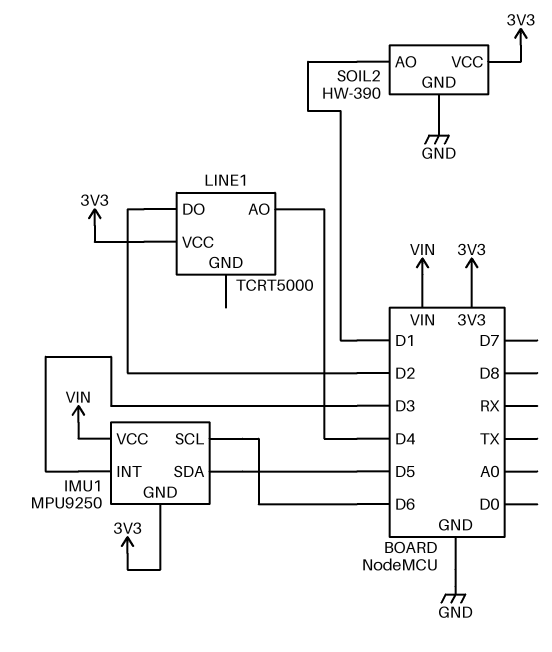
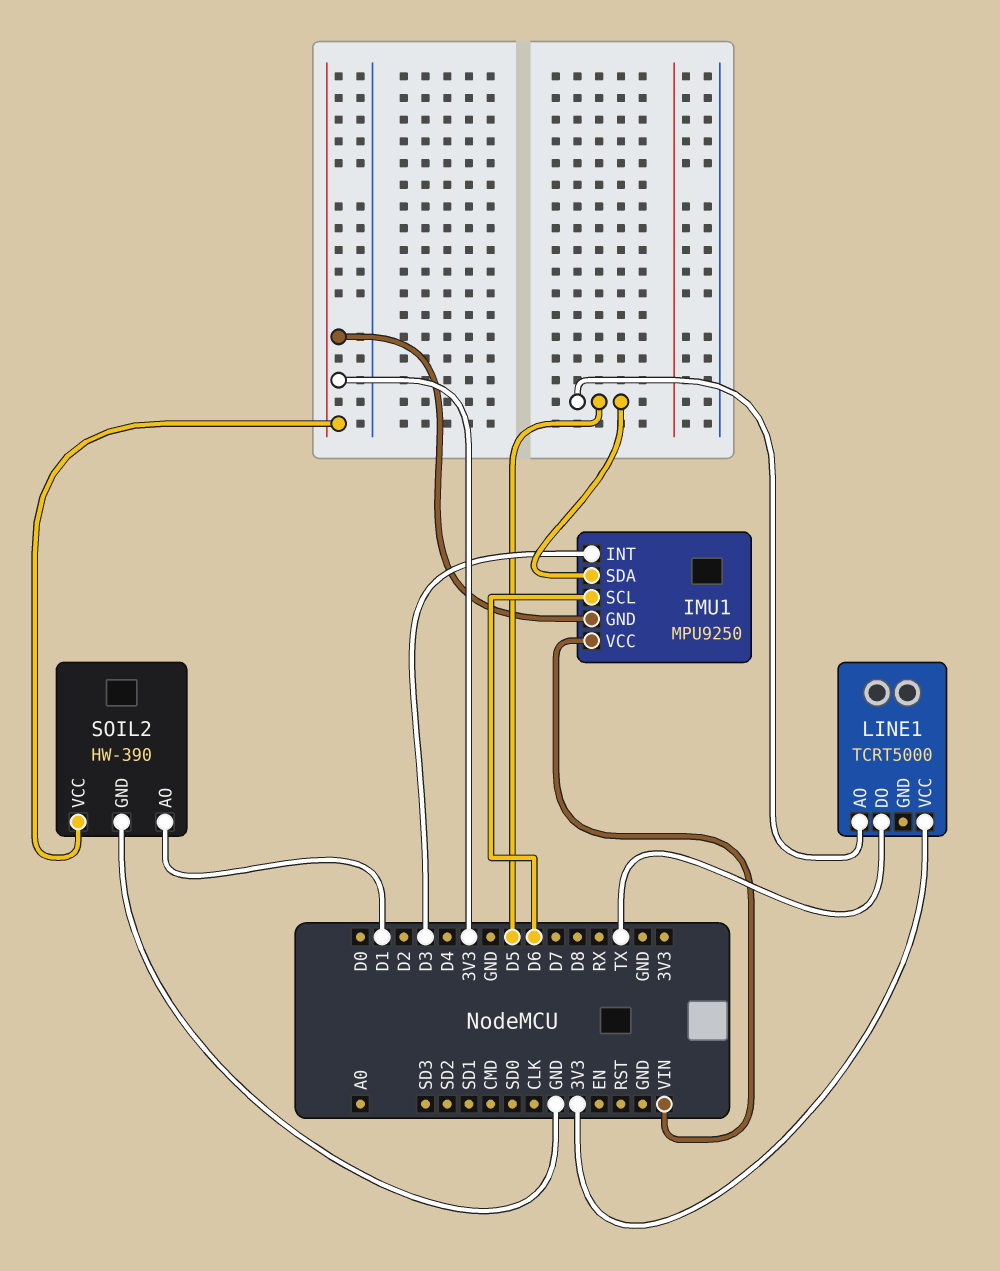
LINE1 pin AO: D4 -> D5
LINE1 pin DO: D2 -> TX

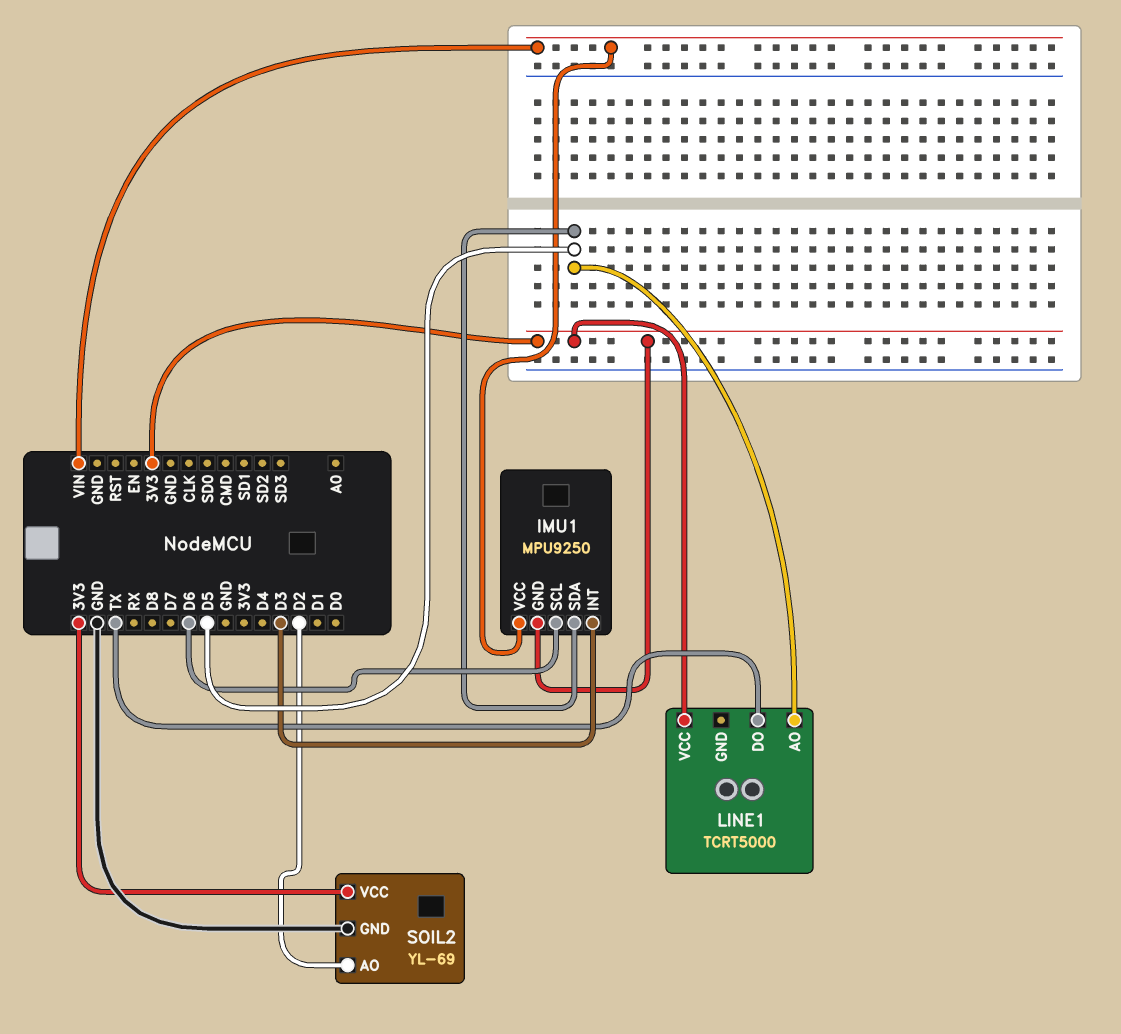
SOIL2: HW-390 -> YL-69
SOIL2 pin AO: D1 -> D2

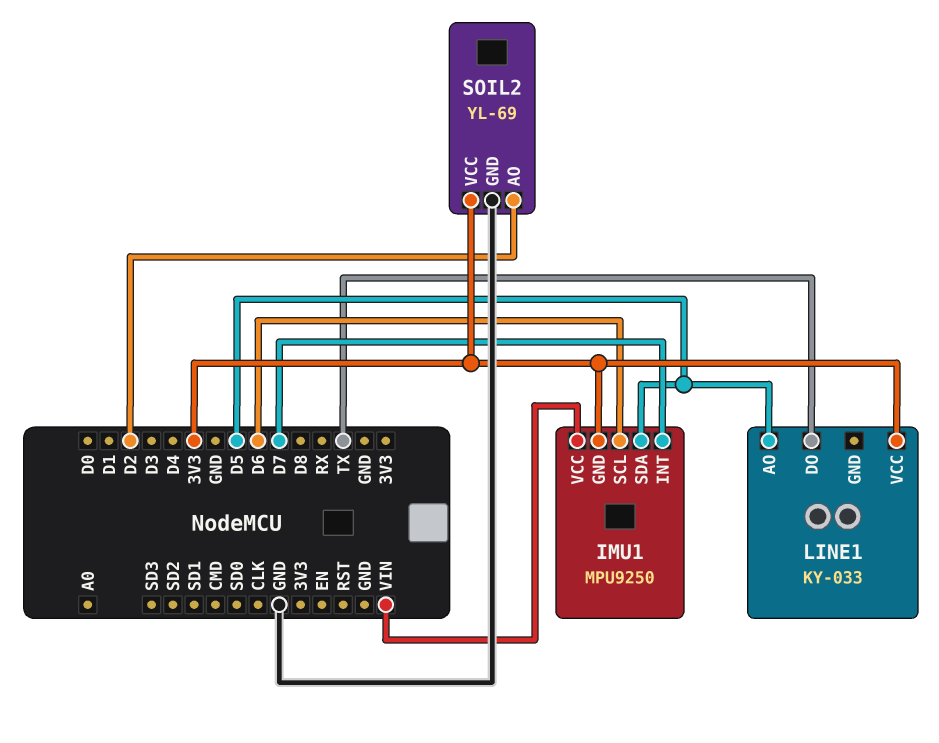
IMU1 pin INT: D3 -> D7
LINE1: TCRT5000 -> KY-033

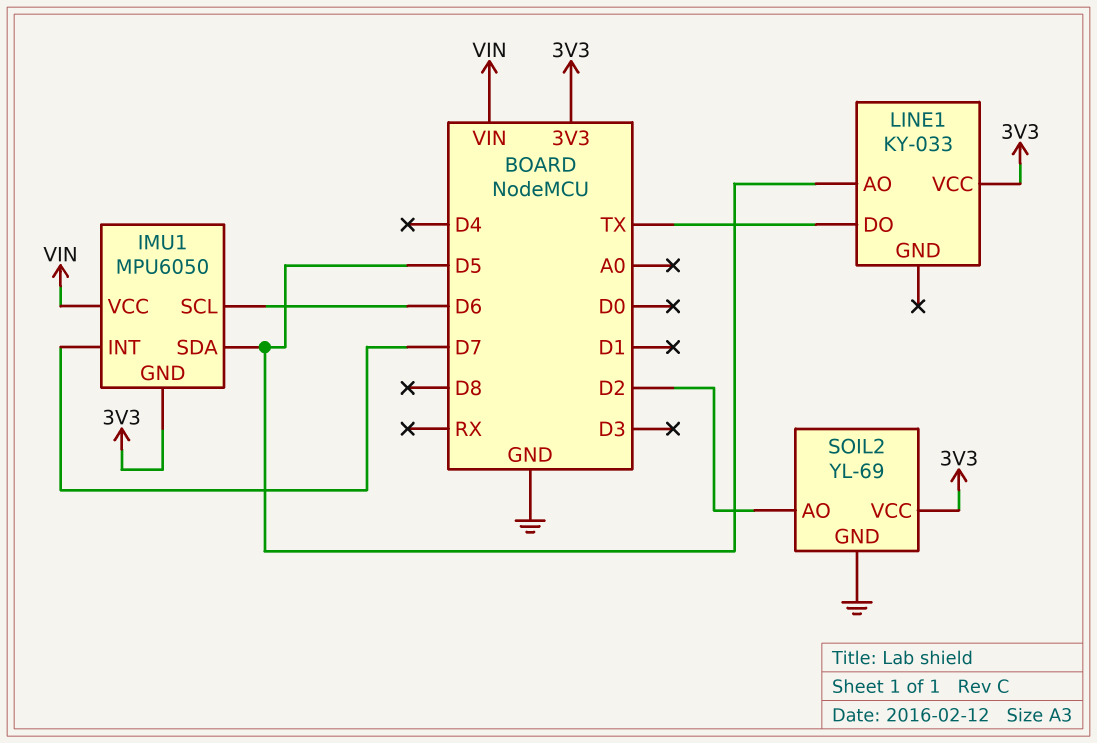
IMU1: MPU9250 -> MPU6050

